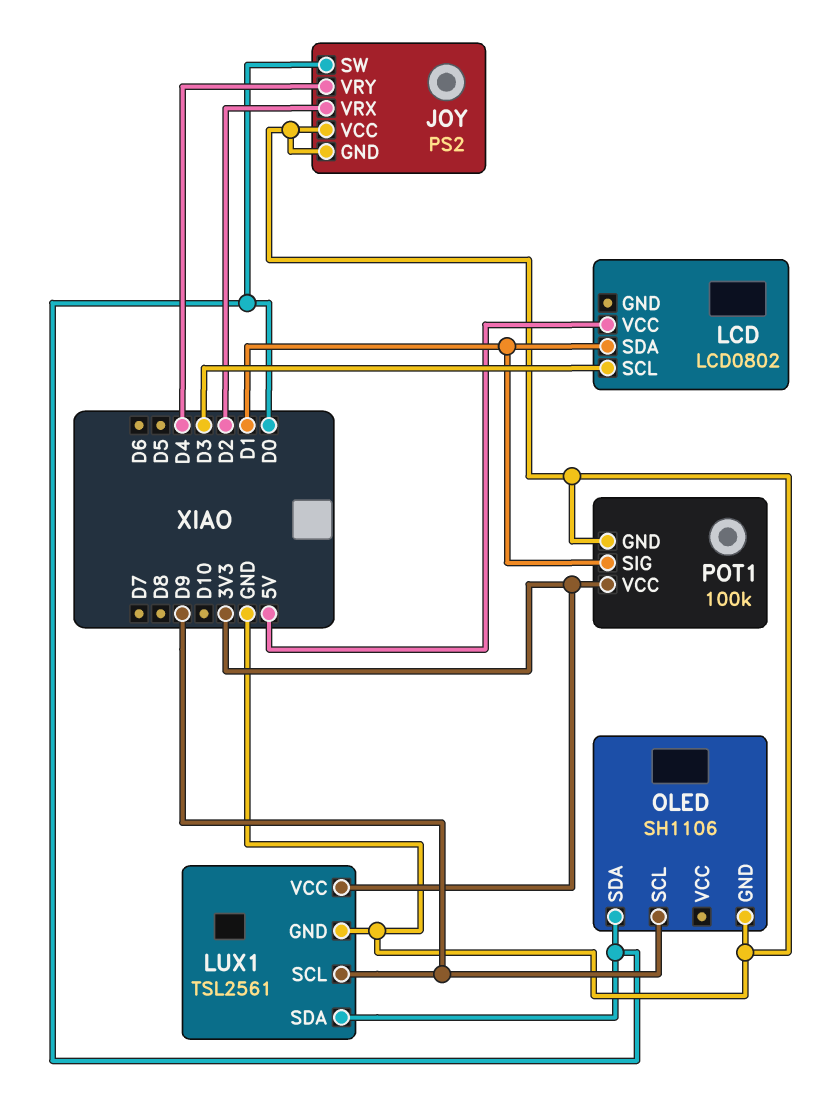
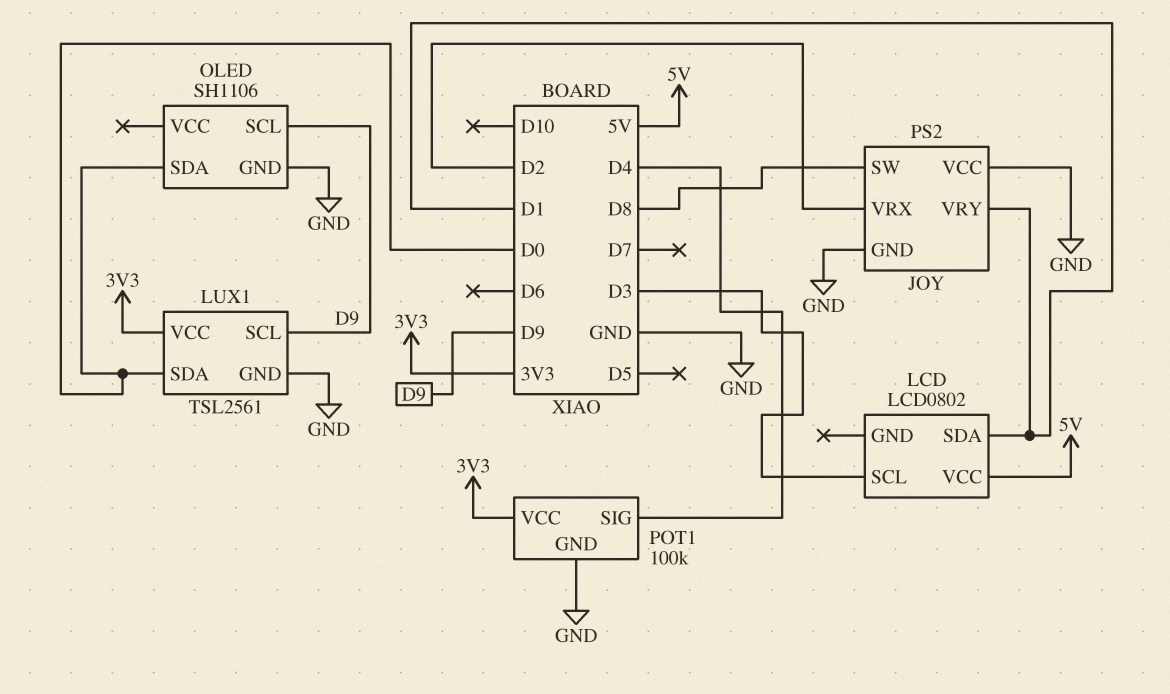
JOY pin SW: D0 -> D8
JOY pin VRY: D4 -> D1
POT1 pin SIG: D1 -> D4

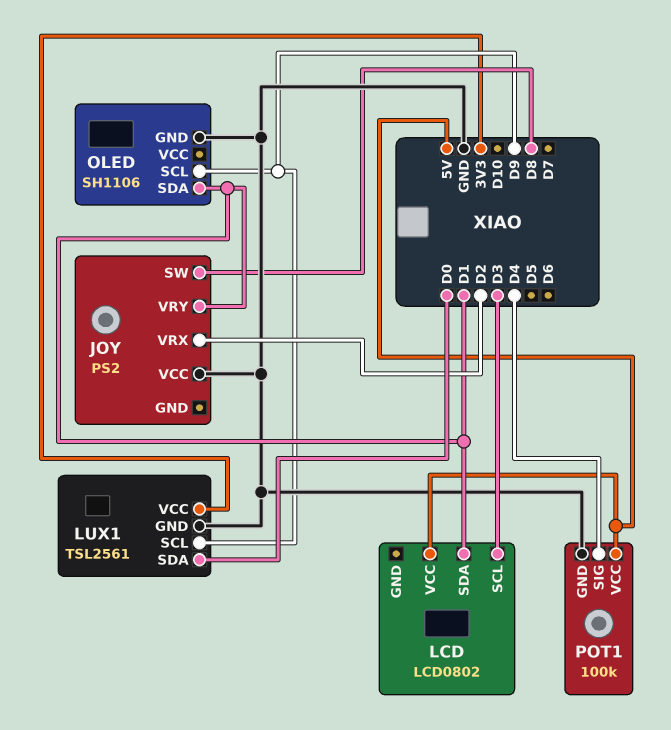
JOY pin GND: GND -> none
OLED pin SDA: D0 -> D1
POT1 pin VCC: 3V3 -> 5V

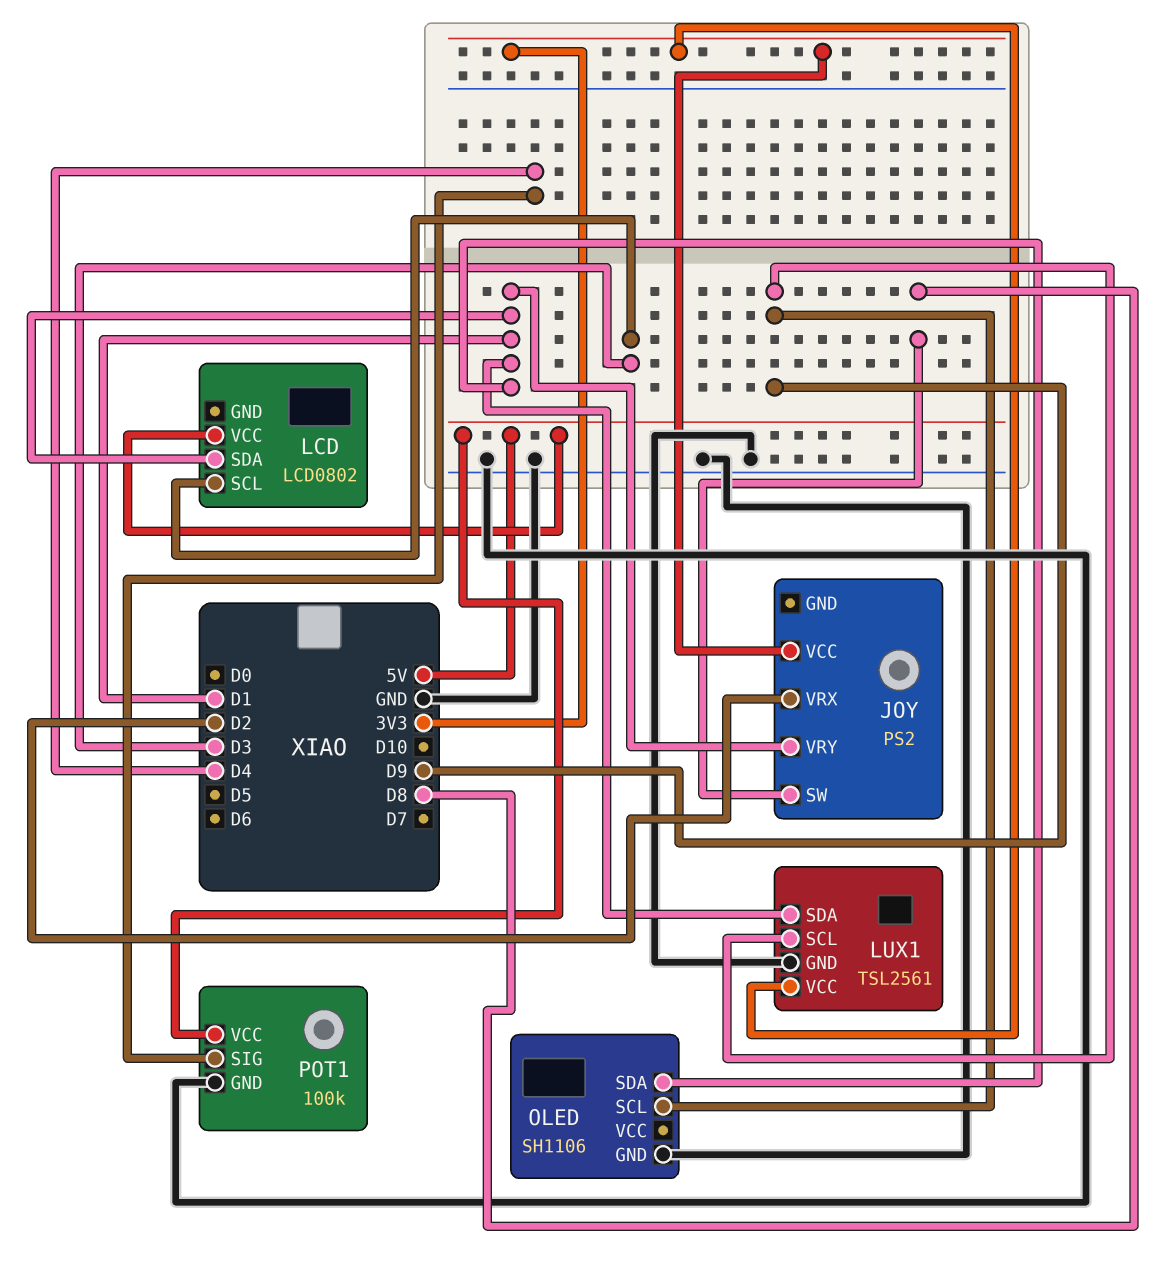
JOY pin VCC: GND -> 3V3
LUX1 pin SDA: D0 -> D1

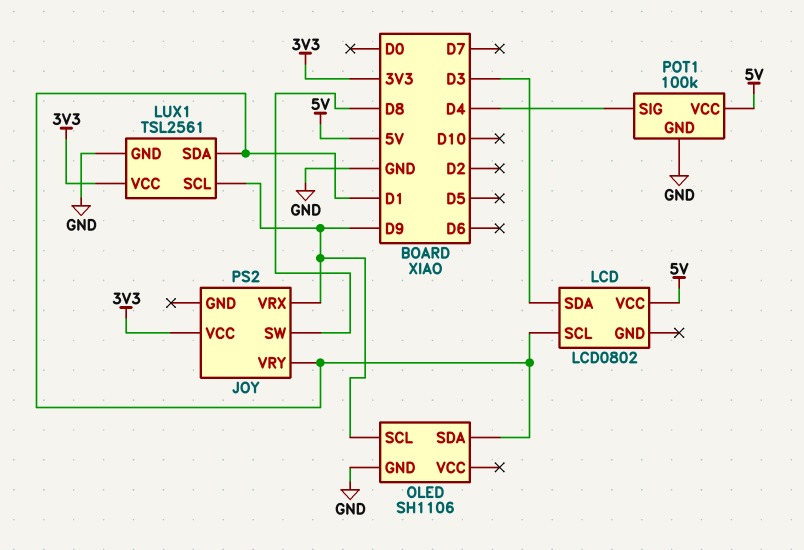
JOY pin VRX: D2 -> D9
LCD pin SCL: D3 -> D1
LCD pin SDA: D1 -> D3

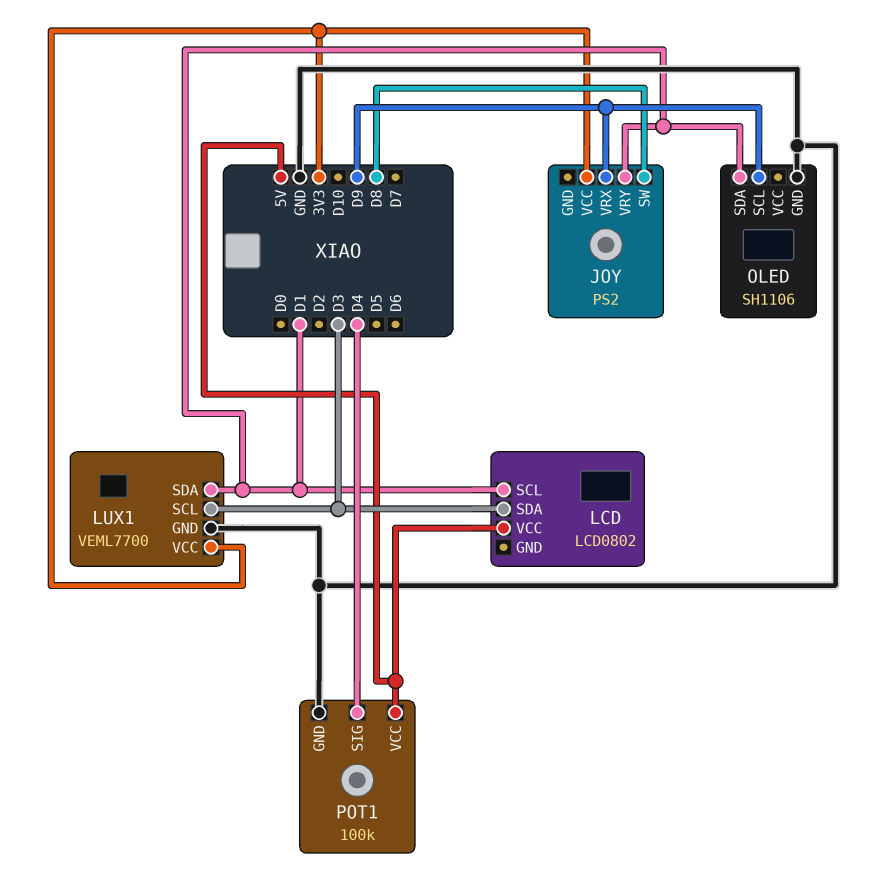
LUX1: TSL2561 -> VEML7700
LUX1 pin SCL: D9 -> D3

